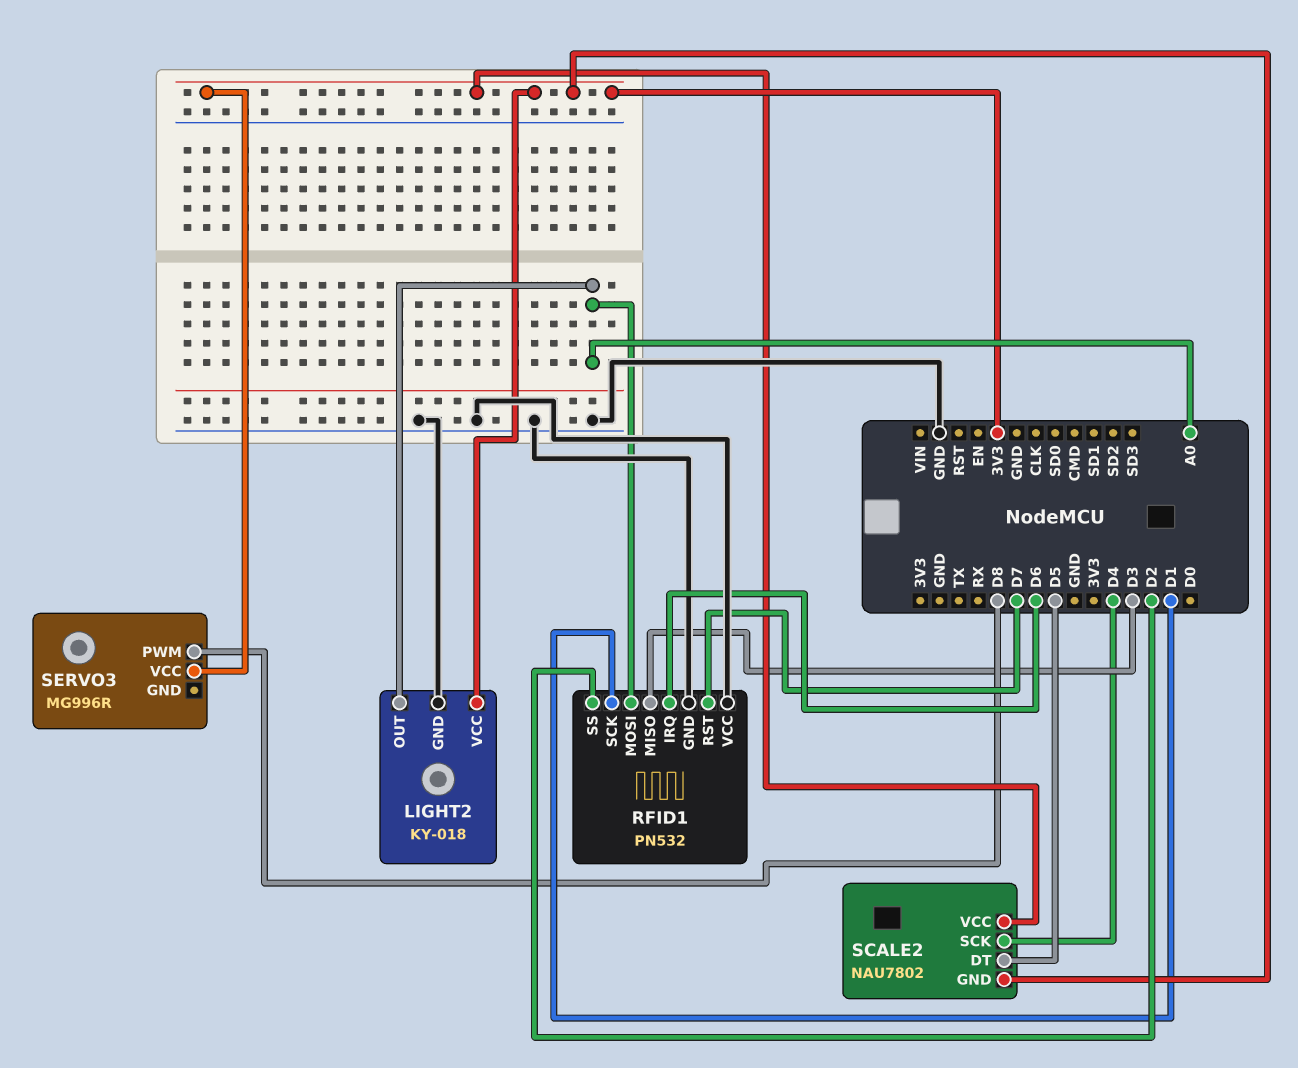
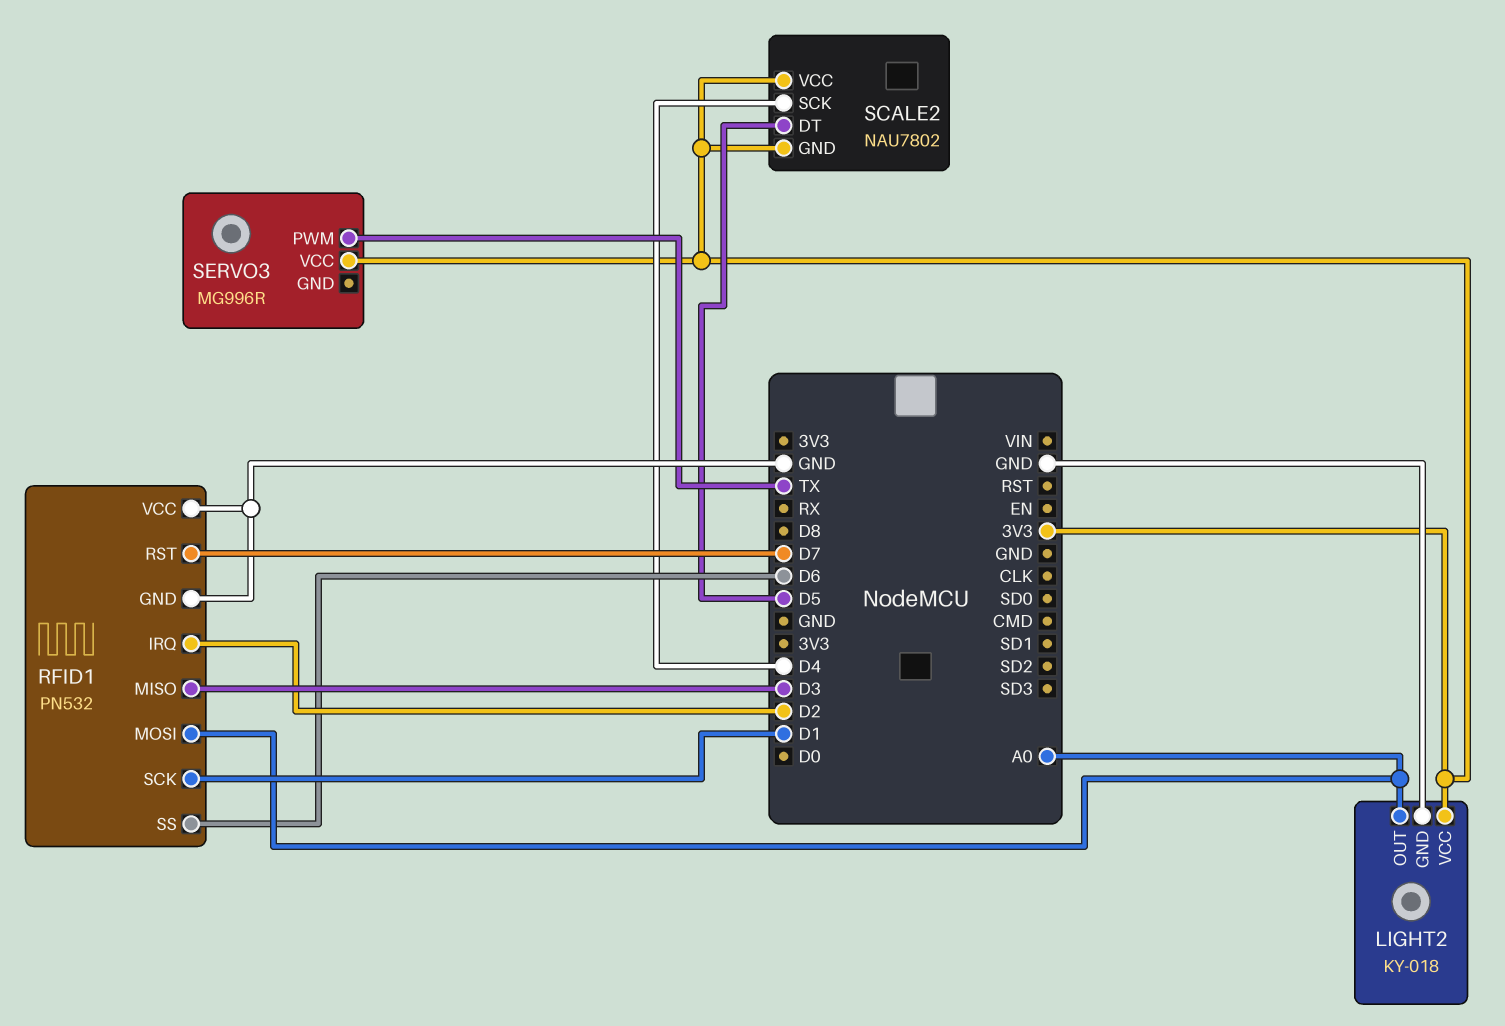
RFID1 pin IRQ: D6 -> D2
RFID1 pin SS: D2 -> D6
SERVO3 pin PWM: D8 -> TX

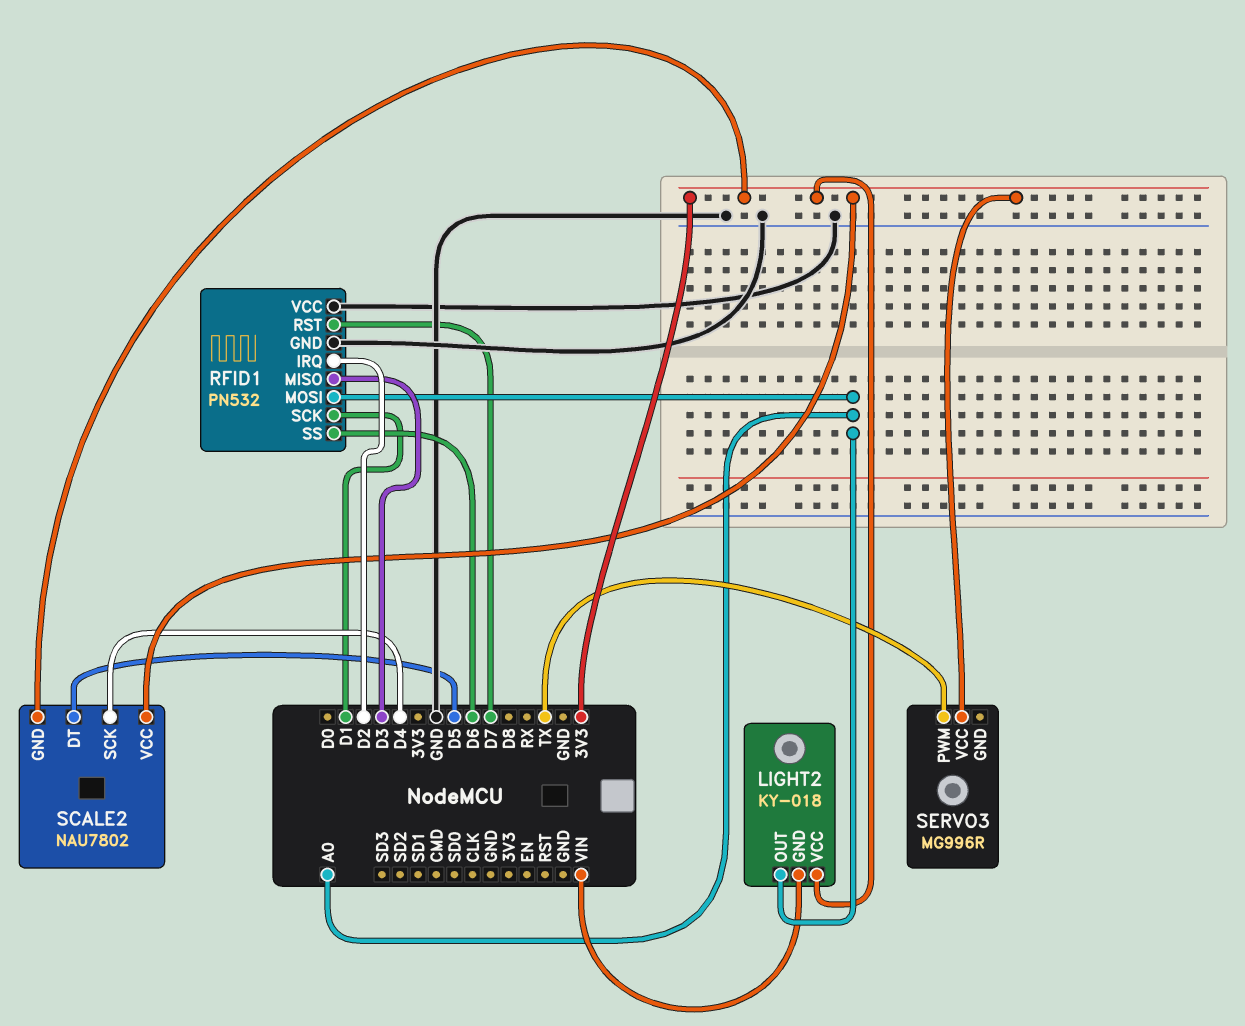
LIGHT2 pin GND: GND -> VIN

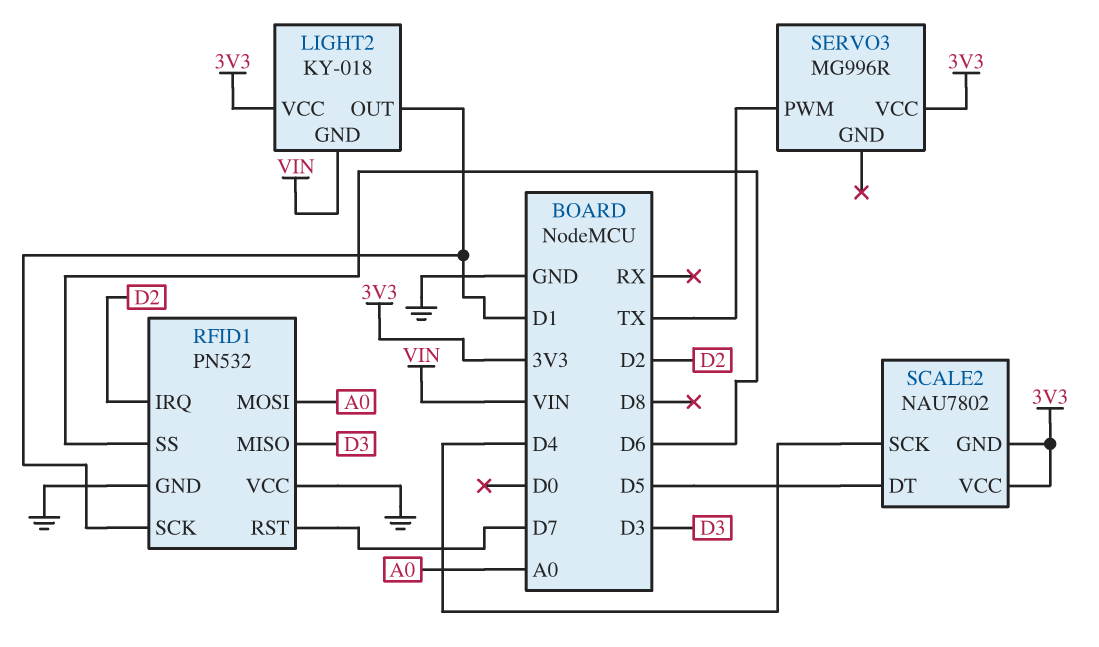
LIGHT2 pin OUT: A0 -> D1

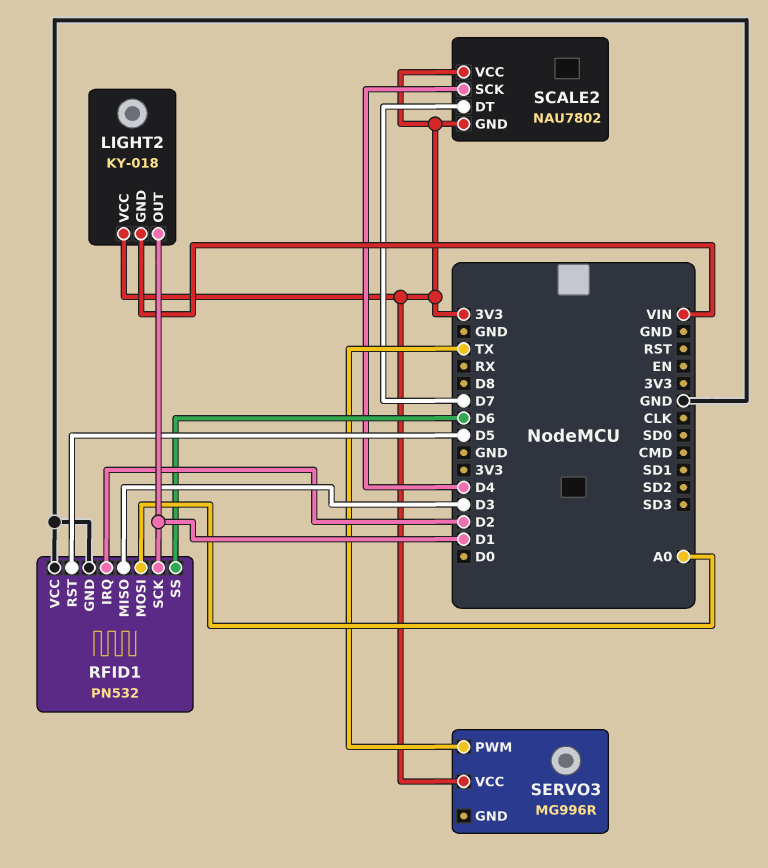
RFID1 pin RST: D7 -> D5
SCALE2 pin DT: D5 -> D7

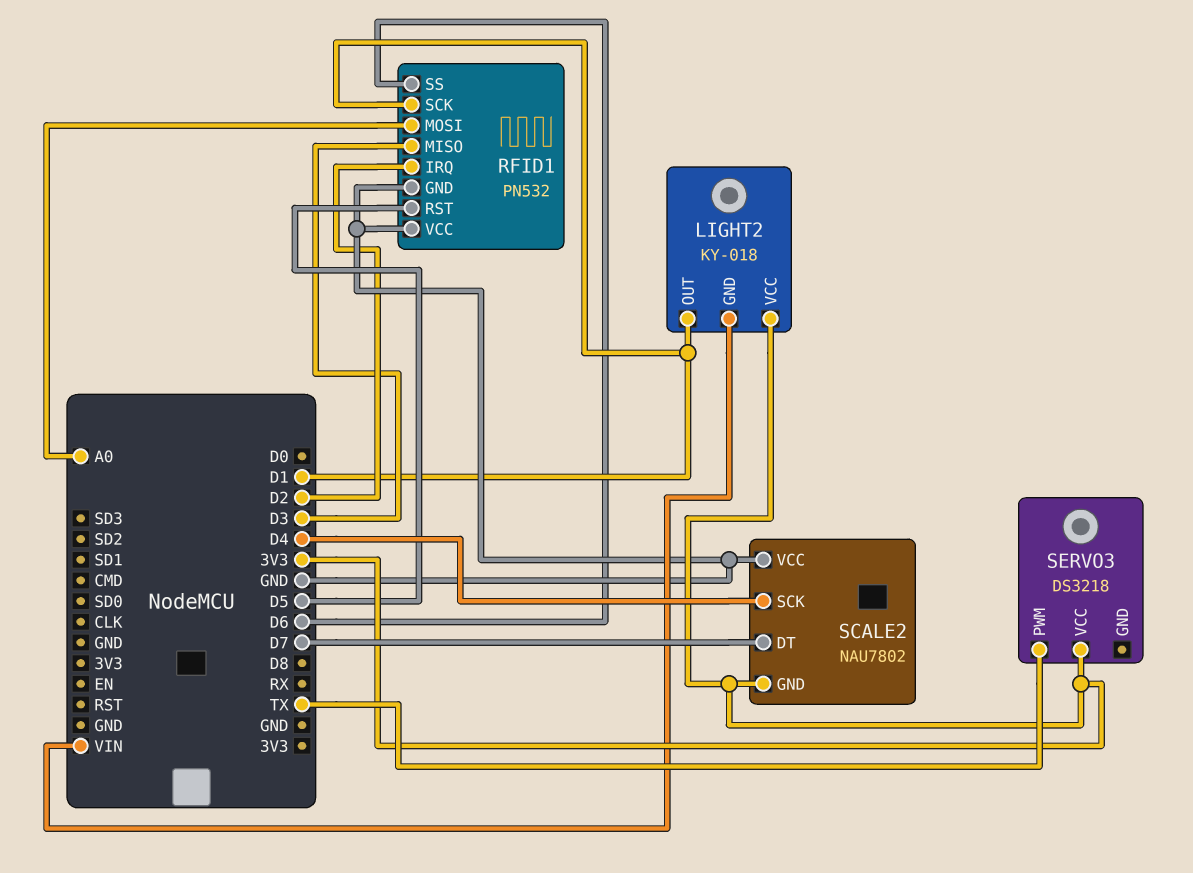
SCALE2 pin VCC: 3V3 -> GND
SERVO3: MG996R -> DS3218

